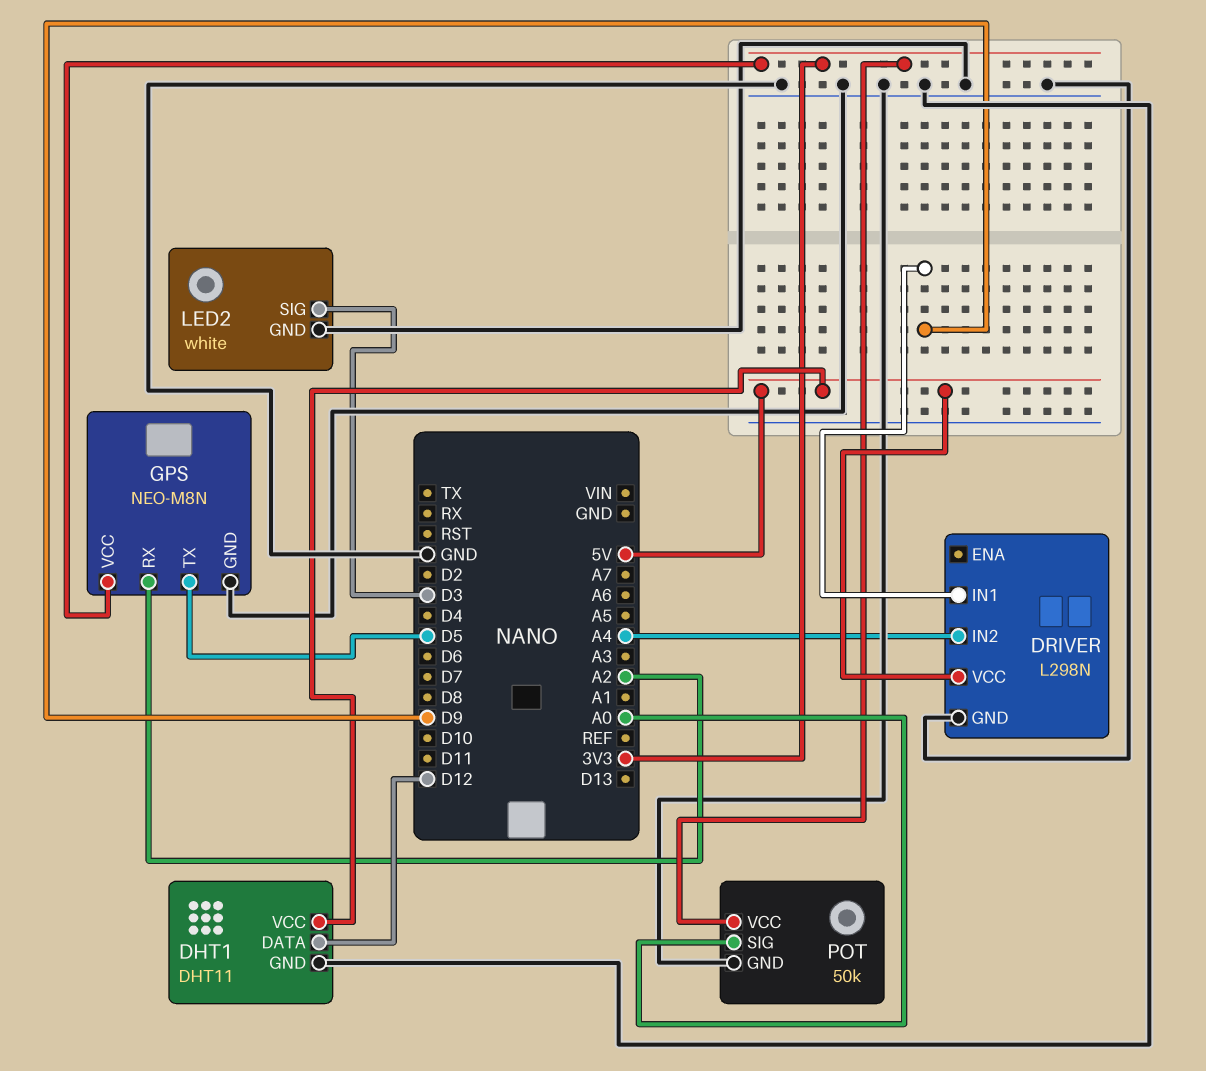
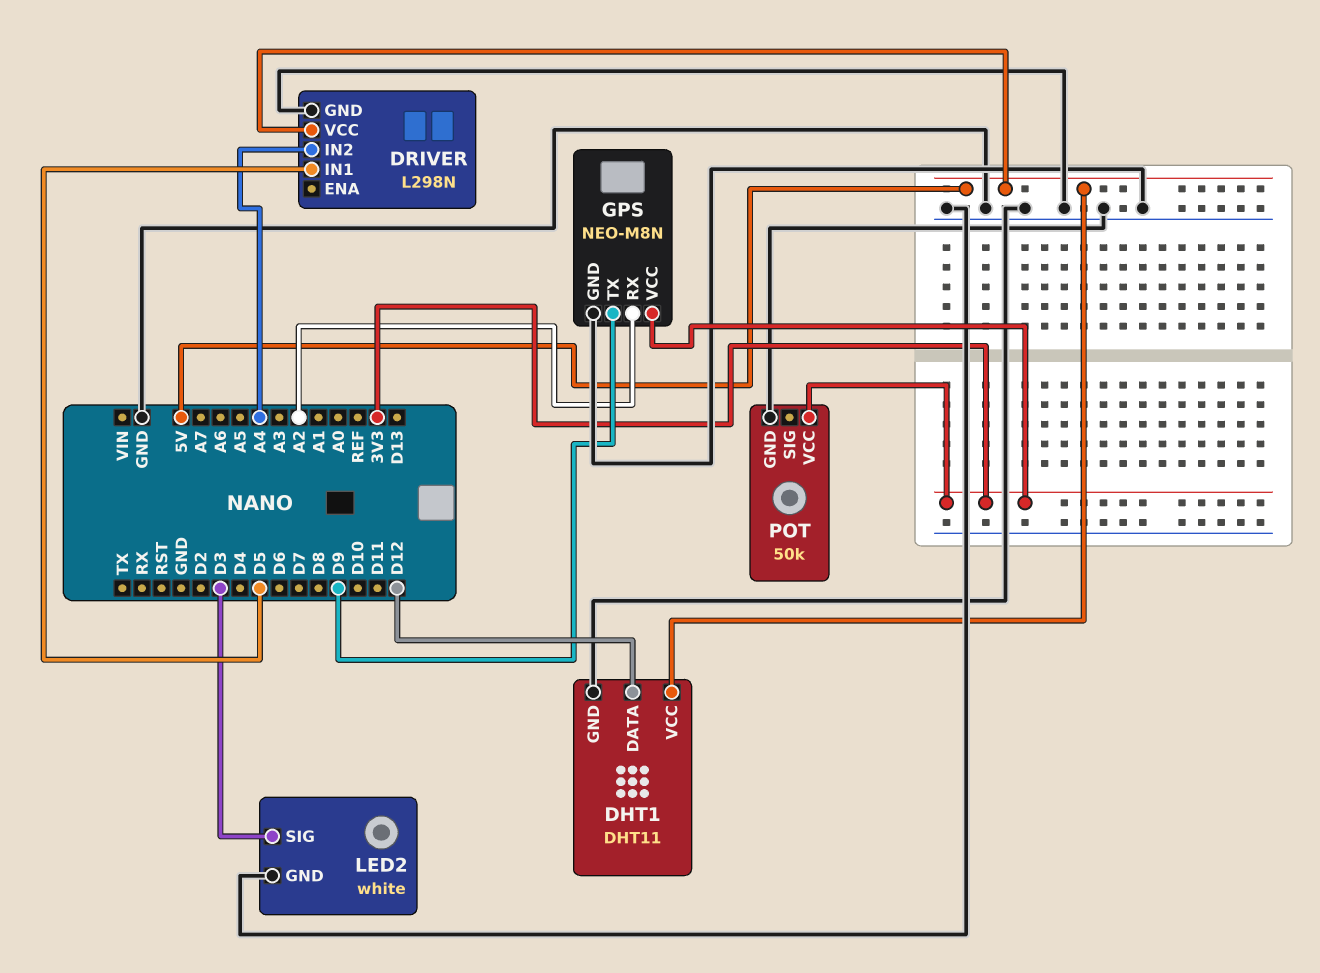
DRIVER pin IN1: D9 -> D5
GPS pin TX: D5 -> D9
POT pin SIG: A0 -> none

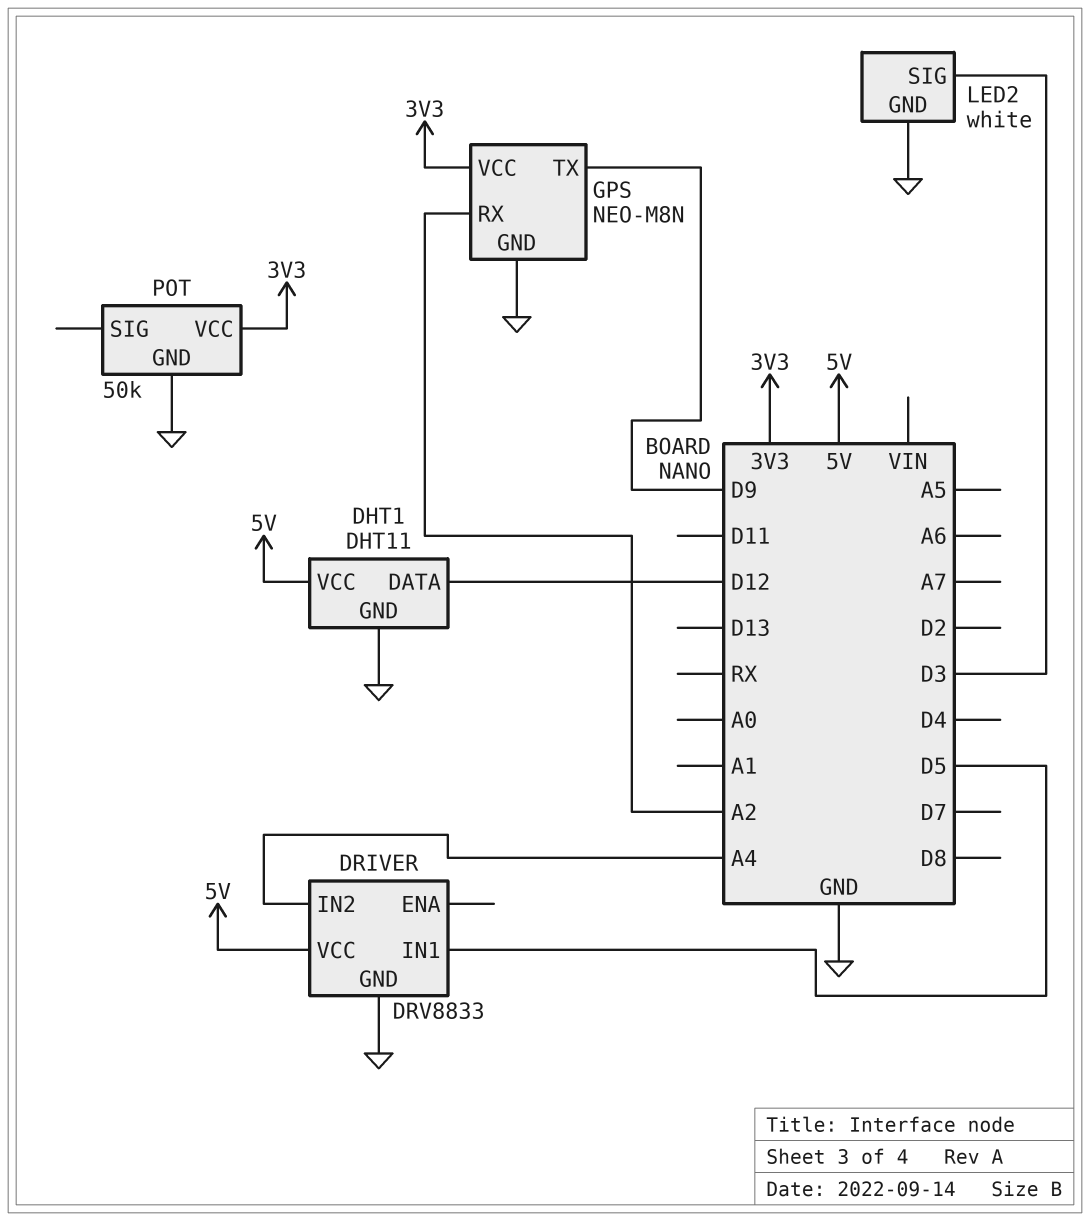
DRIVER: L298N -> DRV8833

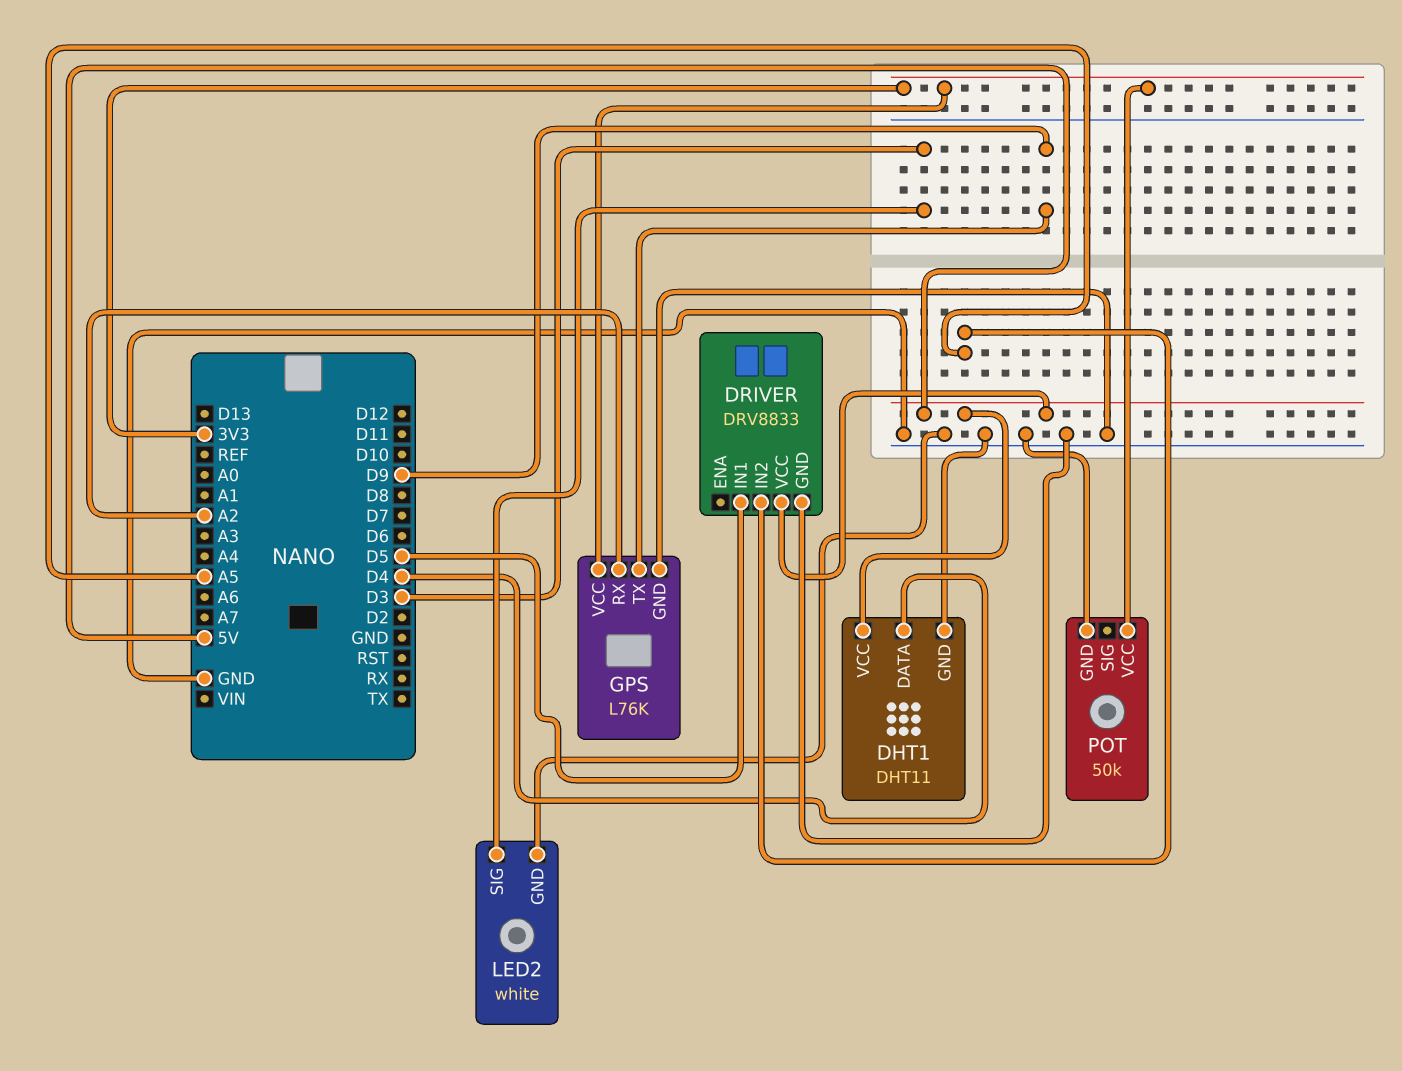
DHT1 pin DATA: D12 -> D4
DRIVER pin IN2: A4 -> A5
GPS: NEO-M8N -> L76K

